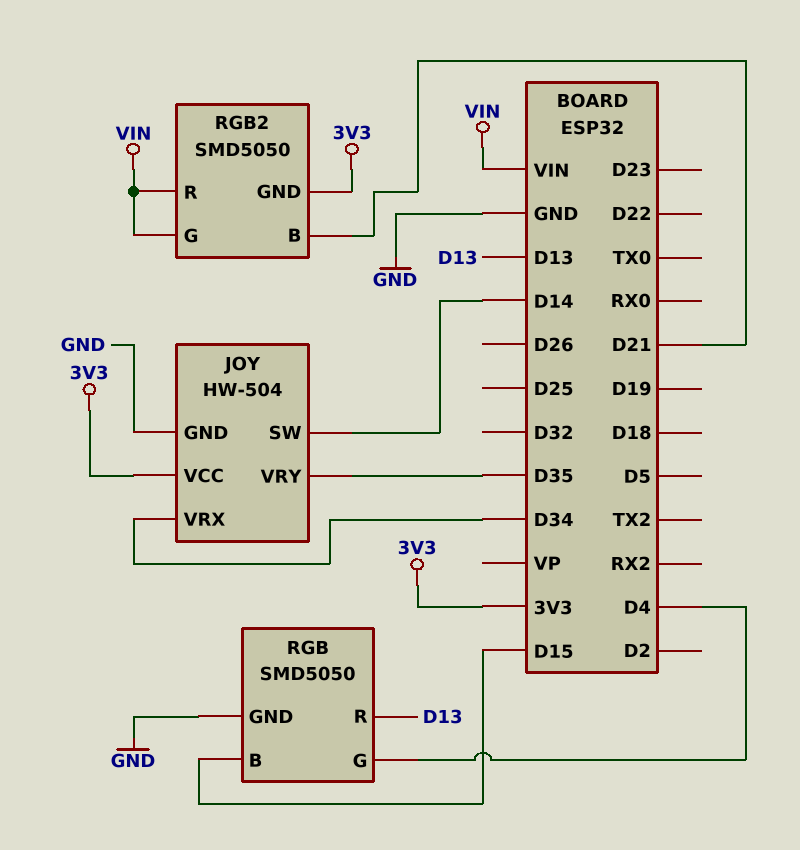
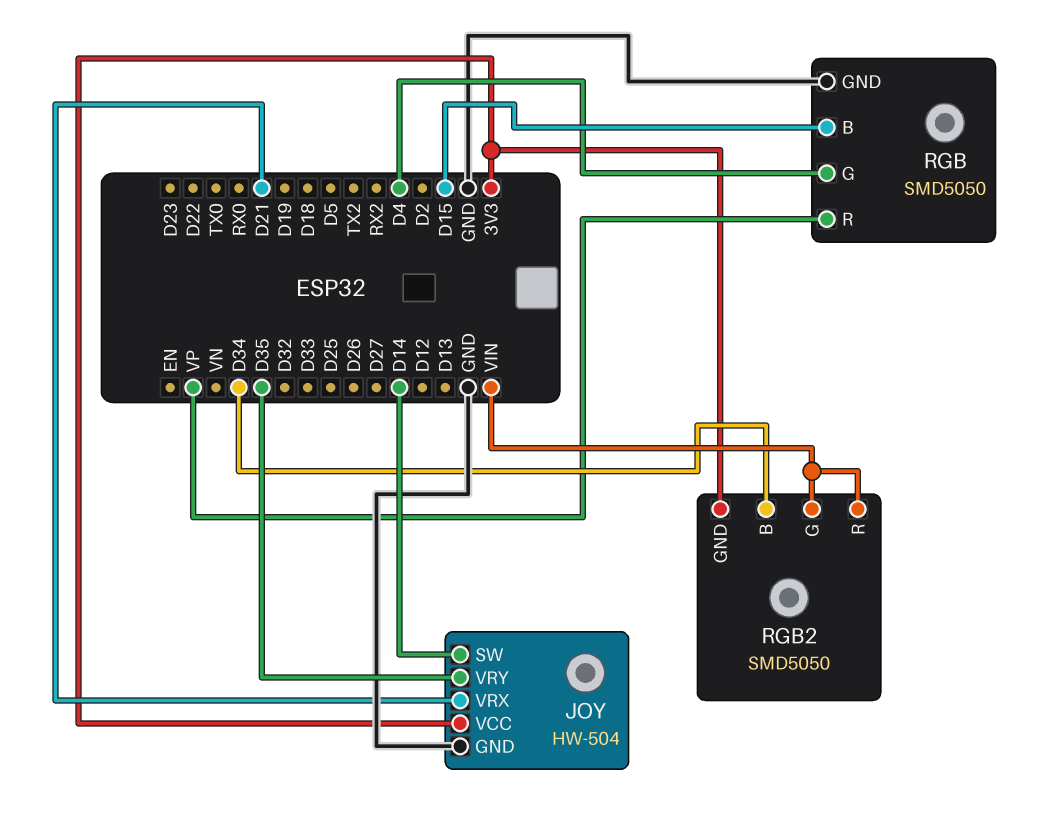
JOY pin VRX: D34 -> D21
RGB pin R: D13 -> VP
RGB2 pin B: D21 -> D34

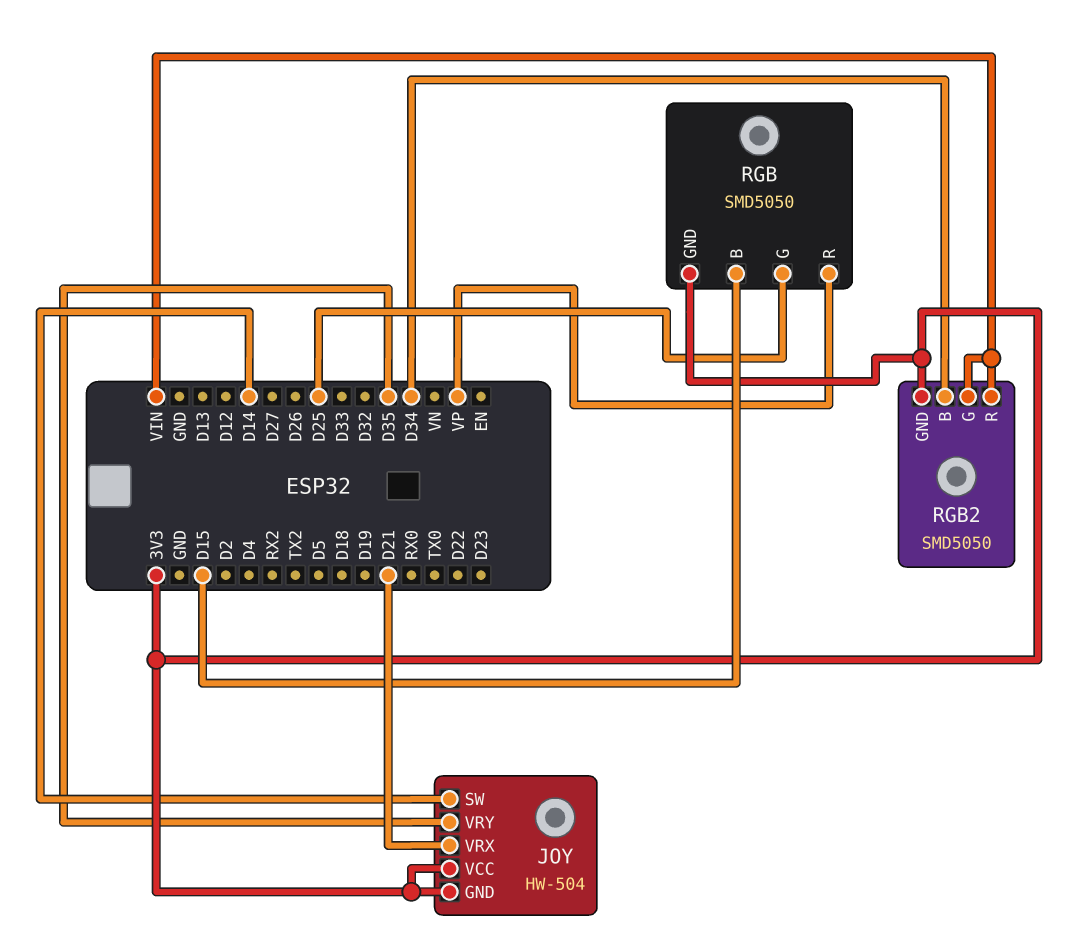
JOY pin GND: GND -> 3V3
RGB pin G: D4 -> D25
RGB pin GND: GND -> 3V3

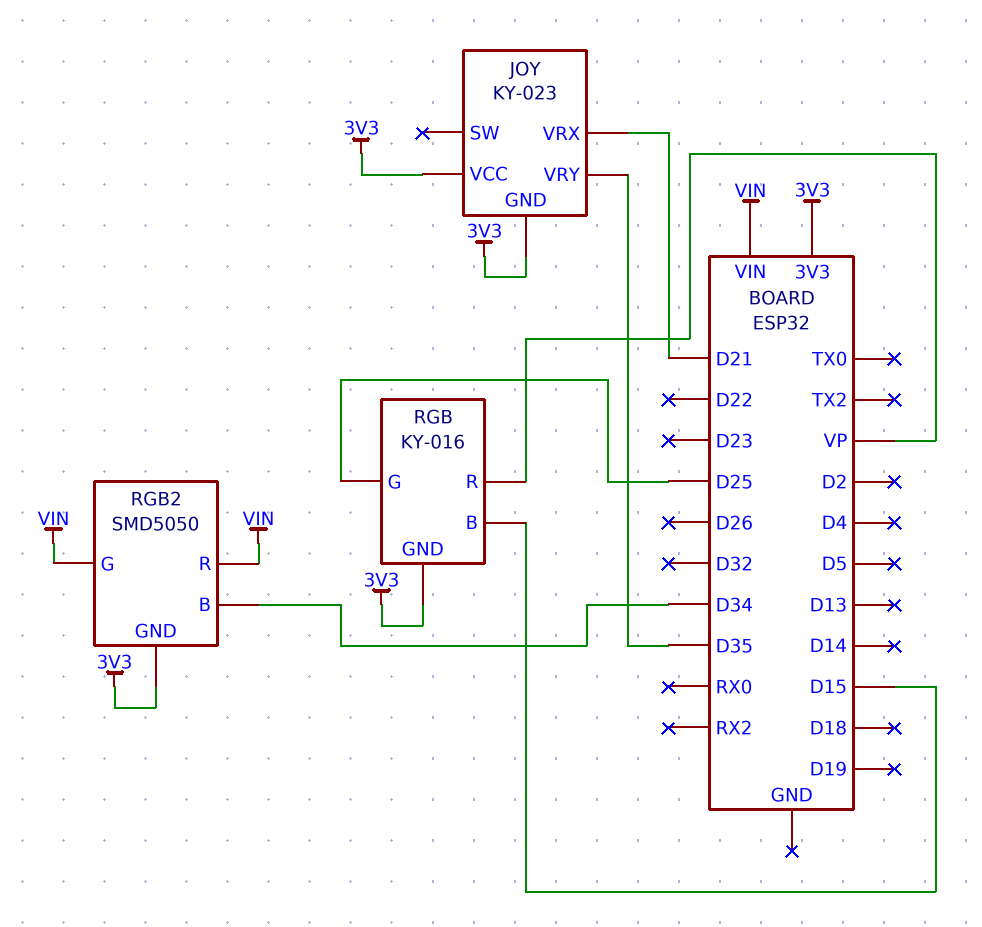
JOY: HW-504 -> KY-023
JOY pin SW: D14 -> none
RGB: SMD5050 -> KY-016

